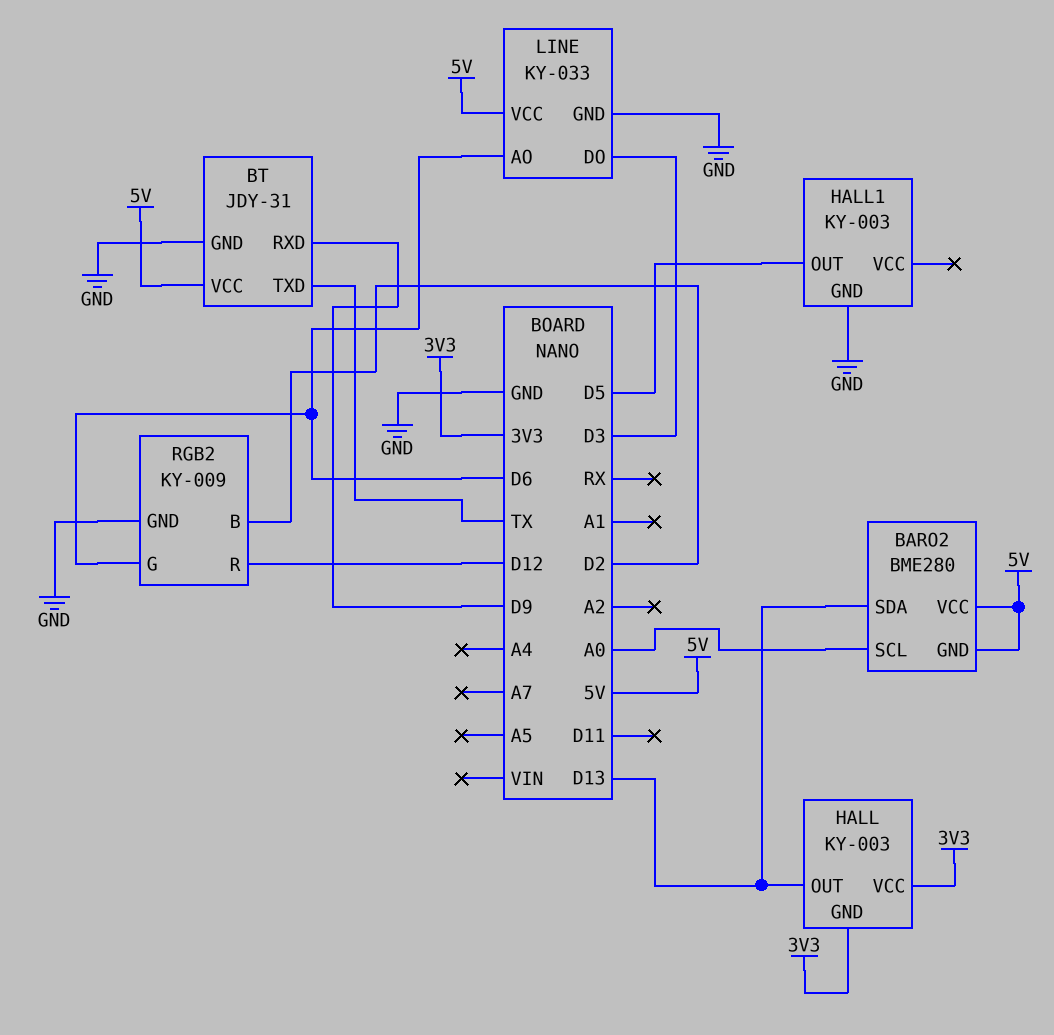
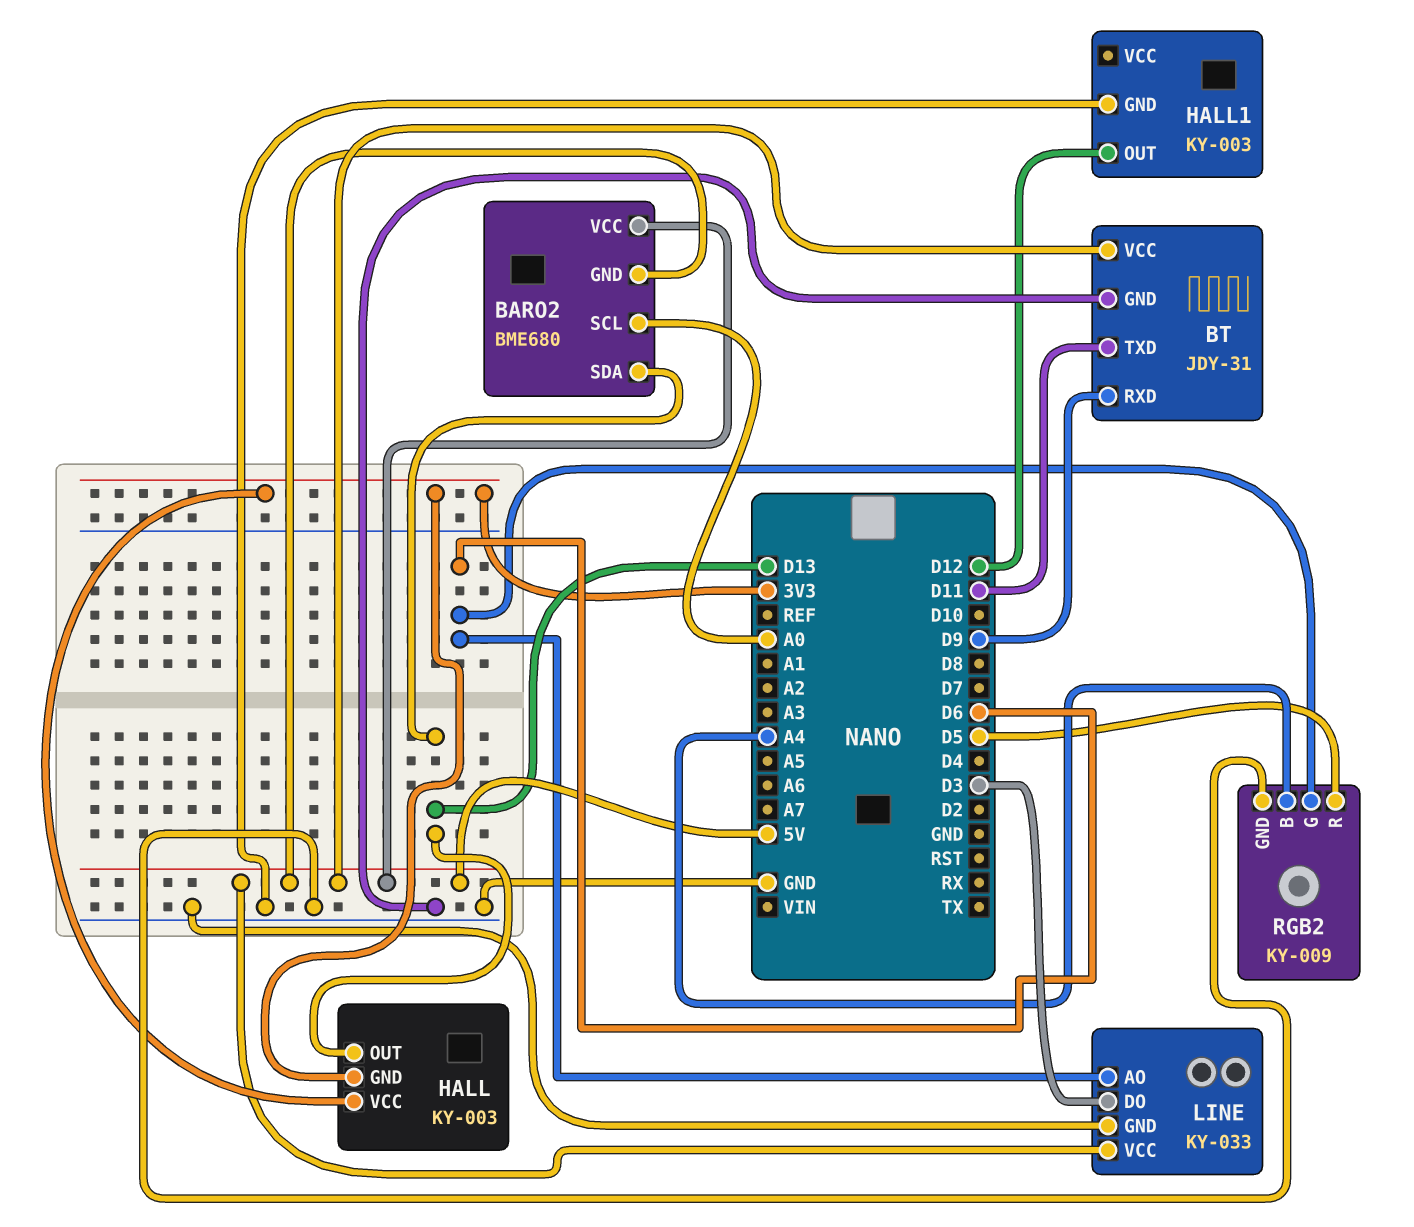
BARO2: BME280 -> BME680
BT pin TXD: TX -> D11
HALL1 pin OUT: D5 -> D12
RGB2 pin B: D2 -> A4
RGB2 pin R: D12 -> D5

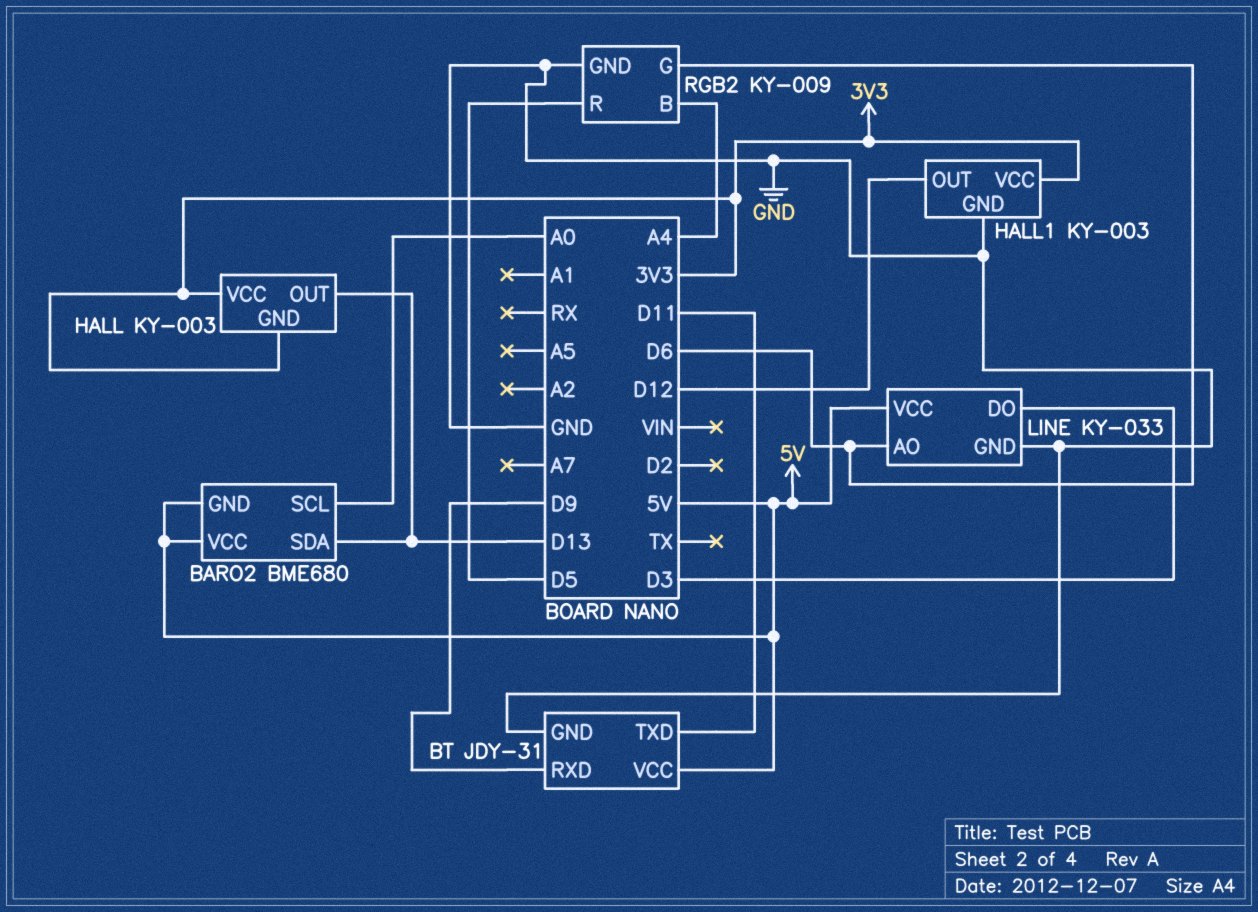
HALL1 pin VCC: none -> 3V3

